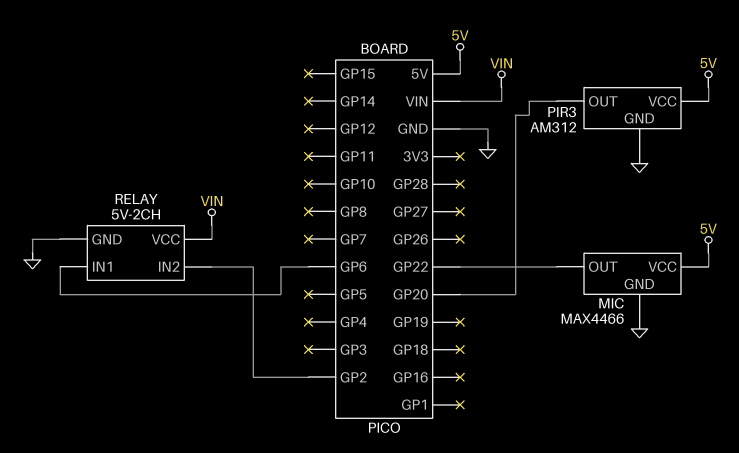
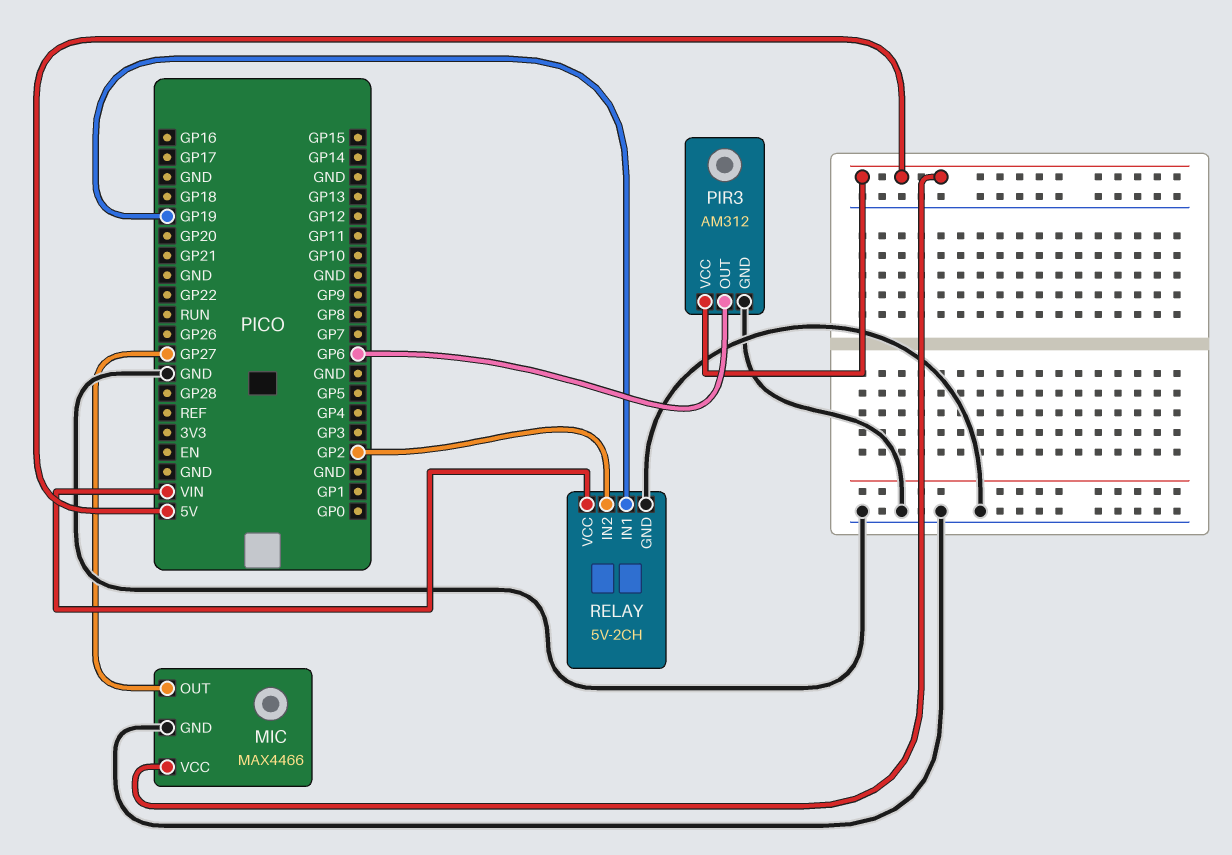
MIC pin OUT: GP22 -> GP27
PIR3 pin OUT: GP20 -> GP6
RELAY pin IN1: GP6 -> GP19

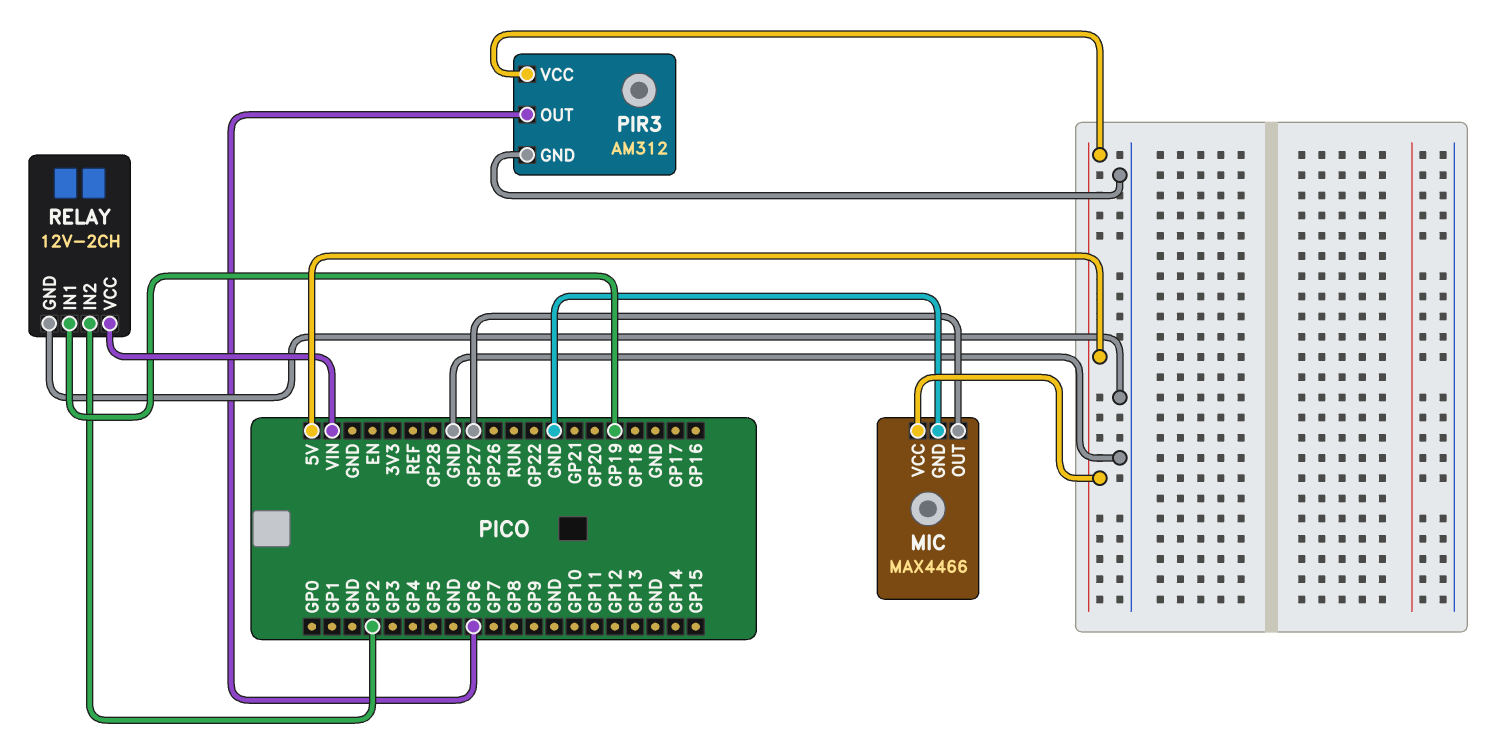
RELAY: 5V-2CH -> 12V-2CH

